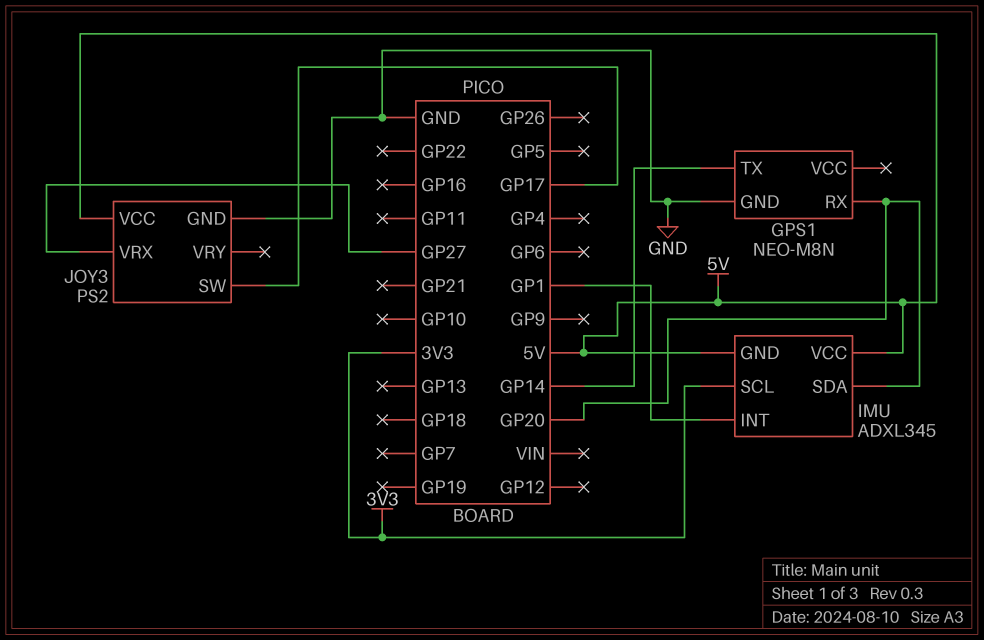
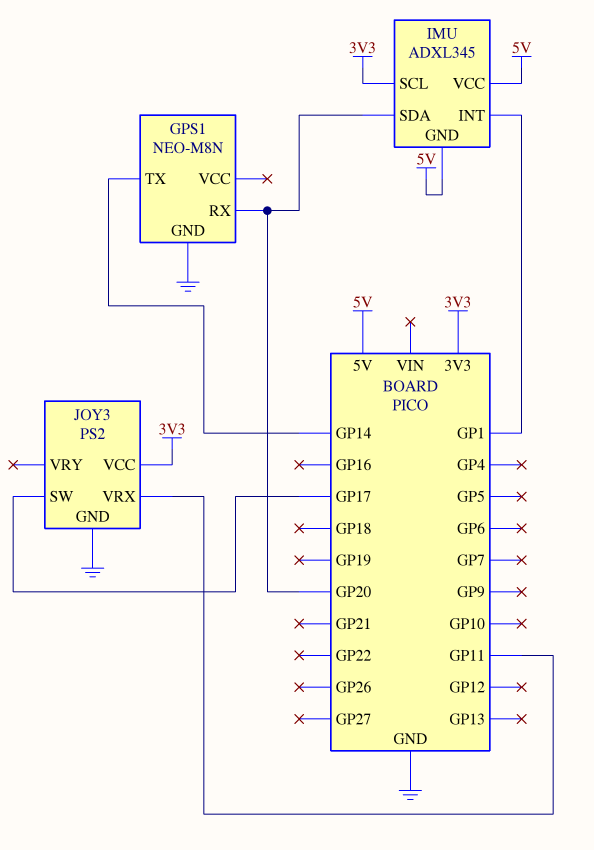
JOY3 pin VCC: 5V -> 3V3
JOY3 pin VRX: GP27 -> GP11

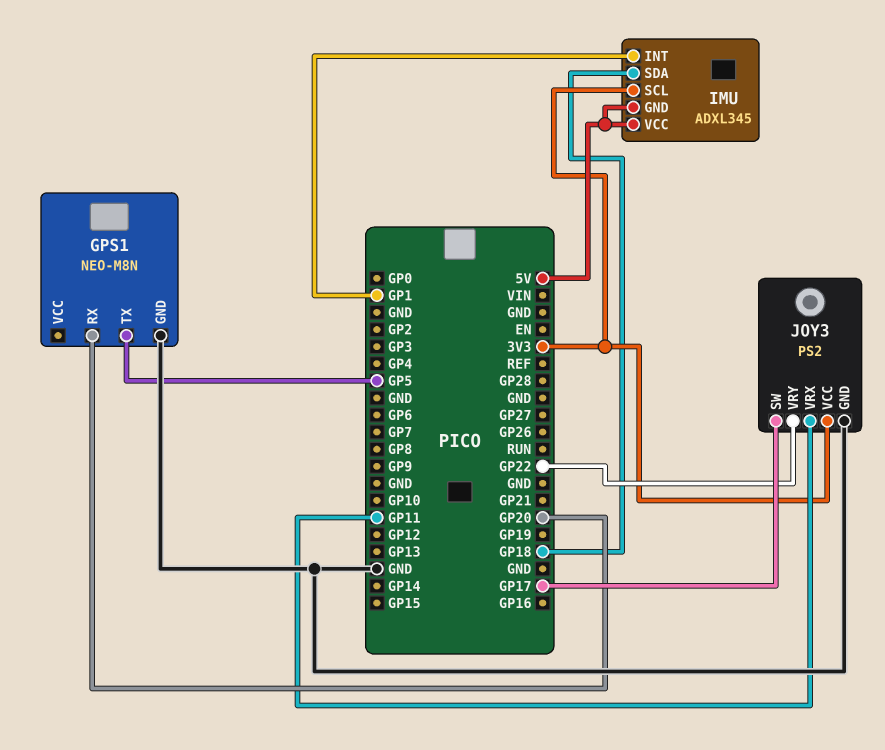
GPS1 pin TX: GP14 -> GP5
IMU pin SDA: GP20 -> GP18
JOY3 pin VRY: none -> GP22

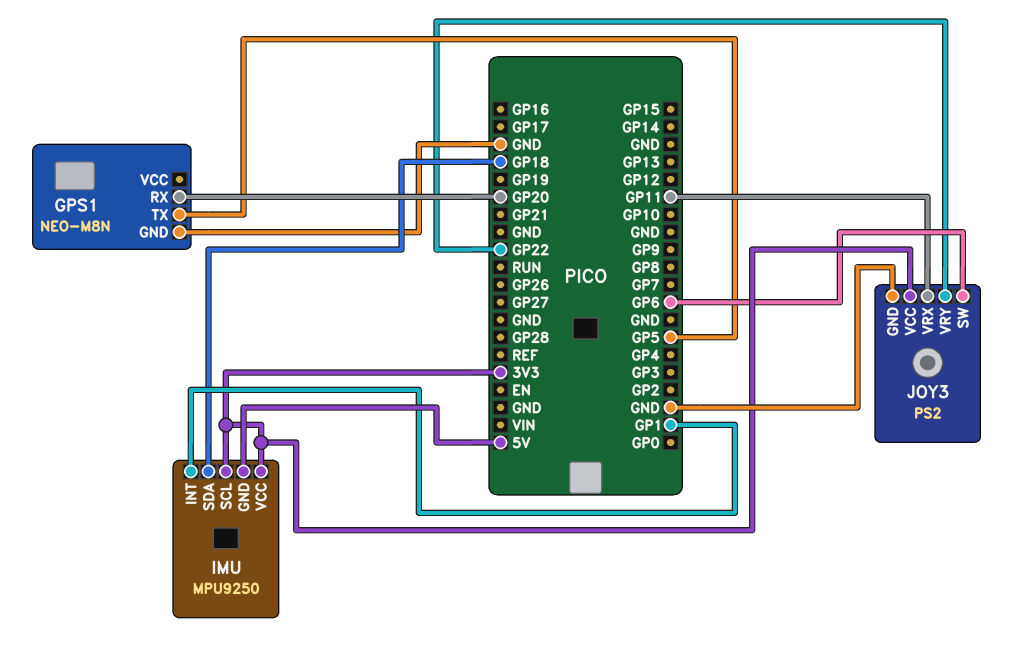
IMU: ADXL345 -> MPU9250
IMU pin VCC: 5V -> 3V3
JOY3 pin SW: GP17 -> GP6

